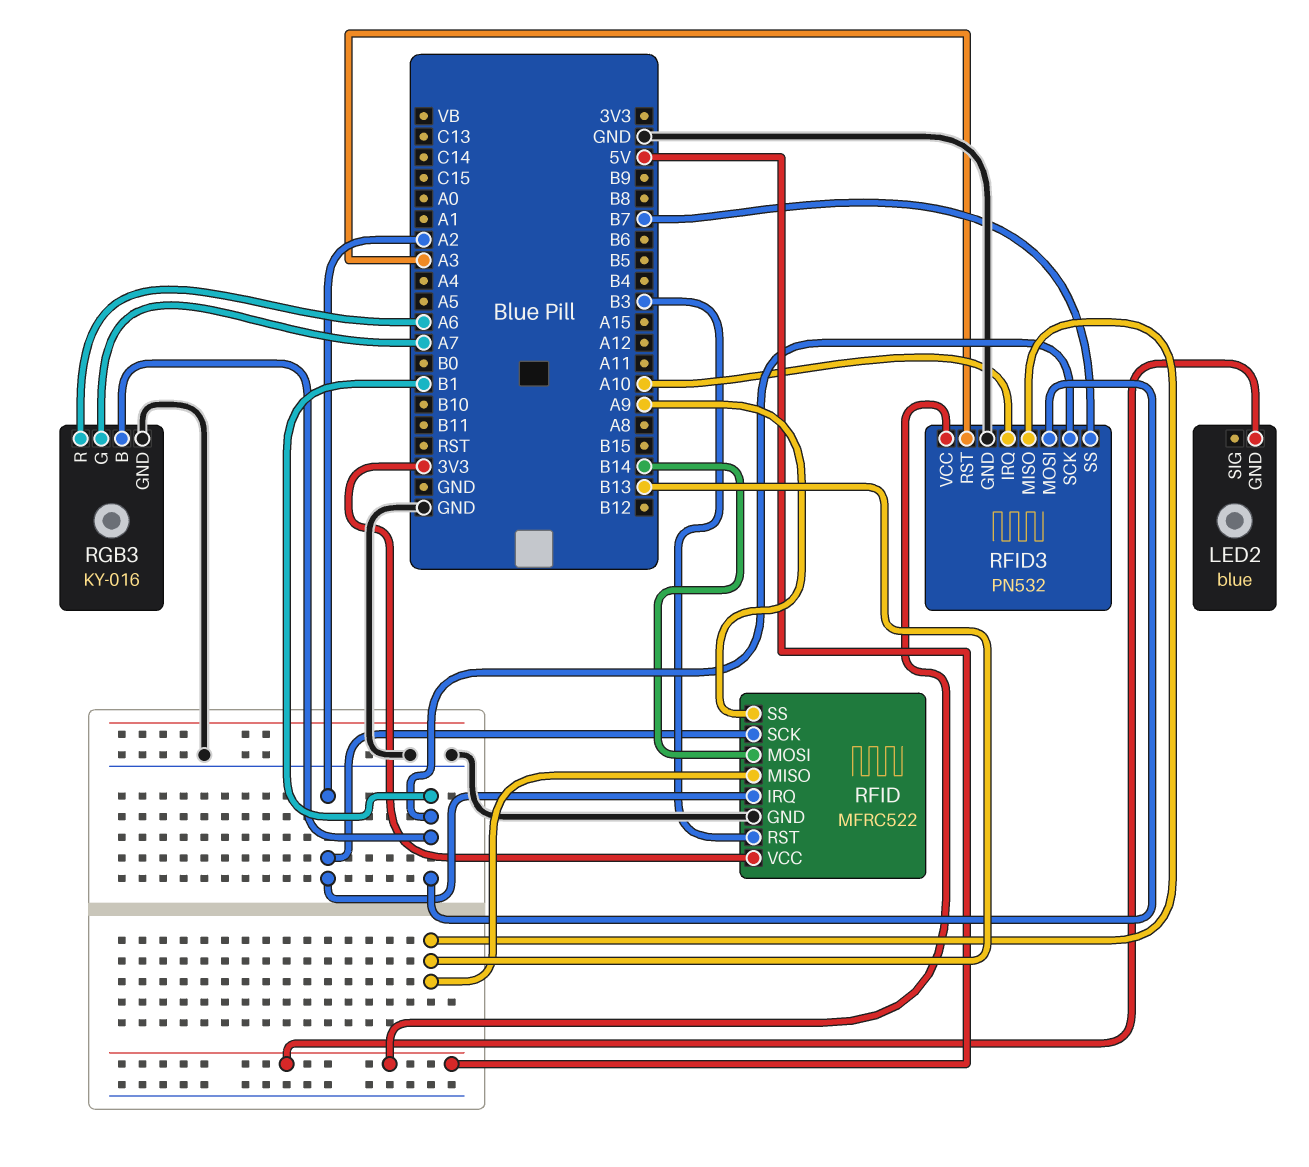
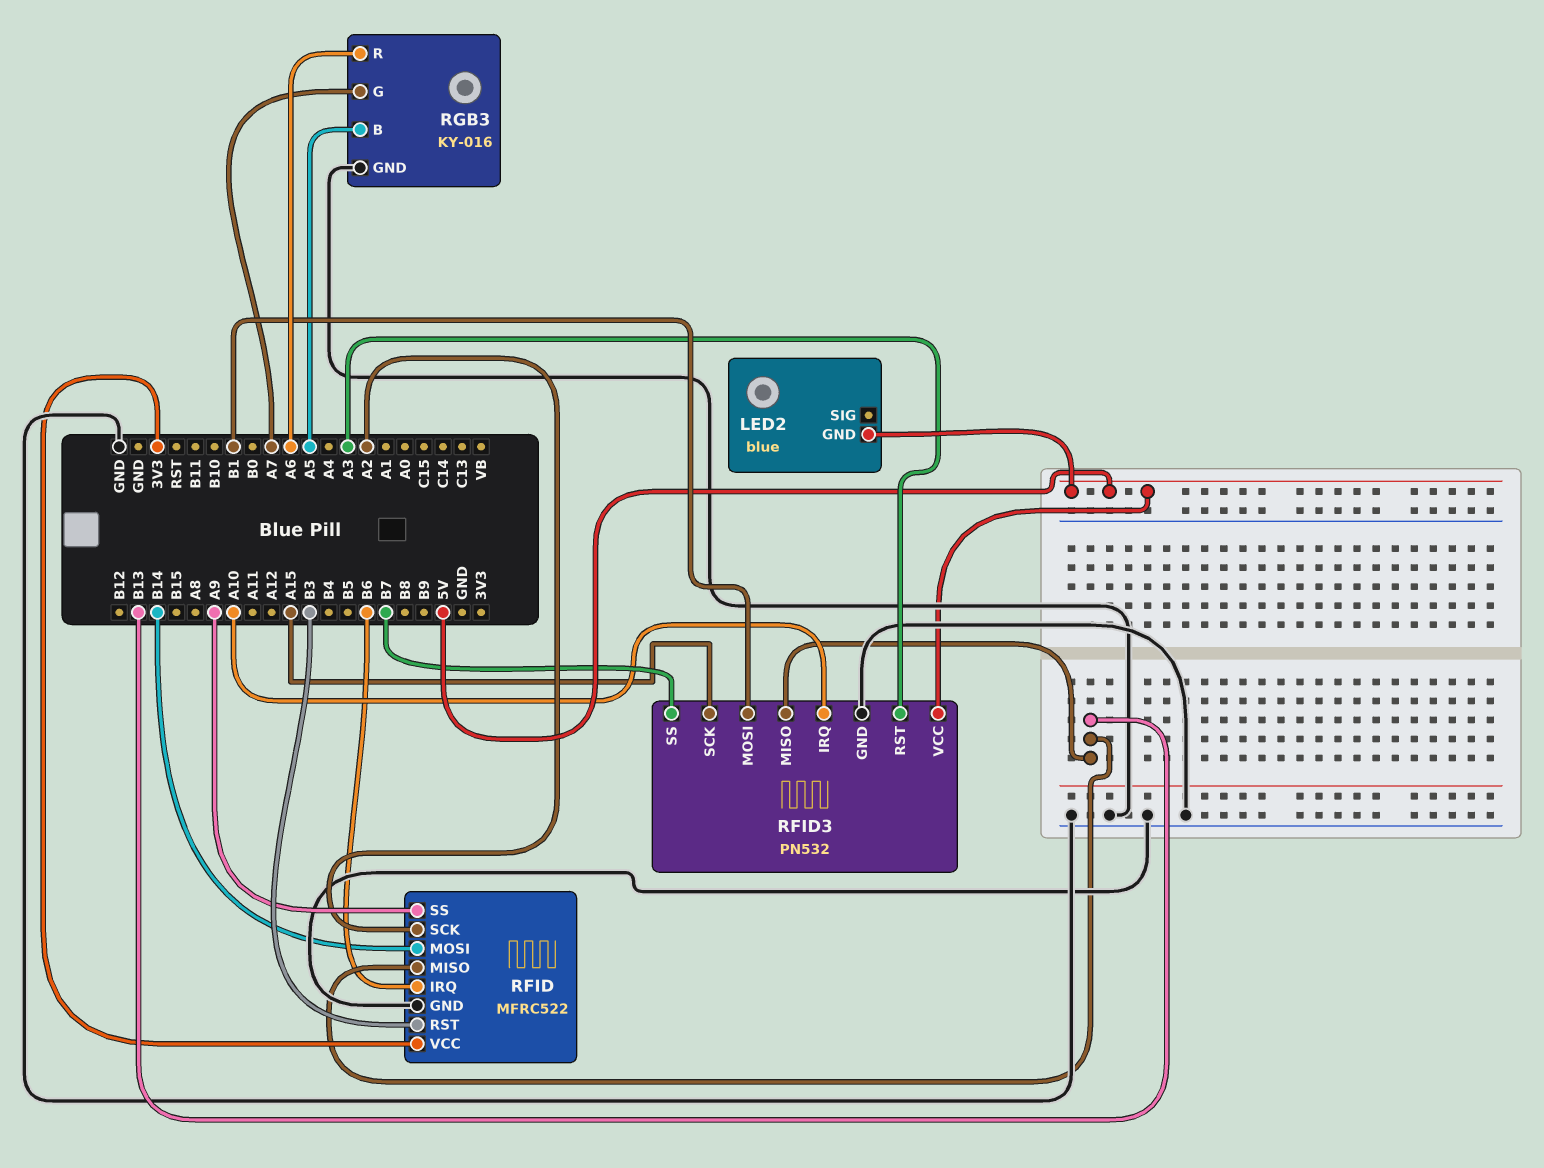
RFID pin IRQ: A2 -> B6
RFID3 pin SCK: B1 -> A15
RGB3 pin B: B1 -> A5

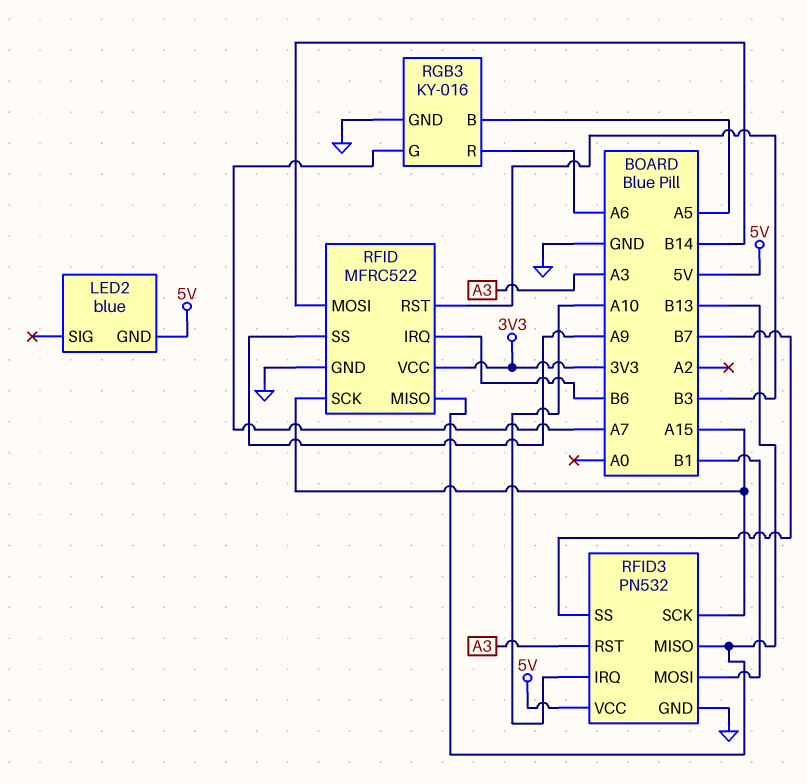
RFID pin SCK: A2 -> A15

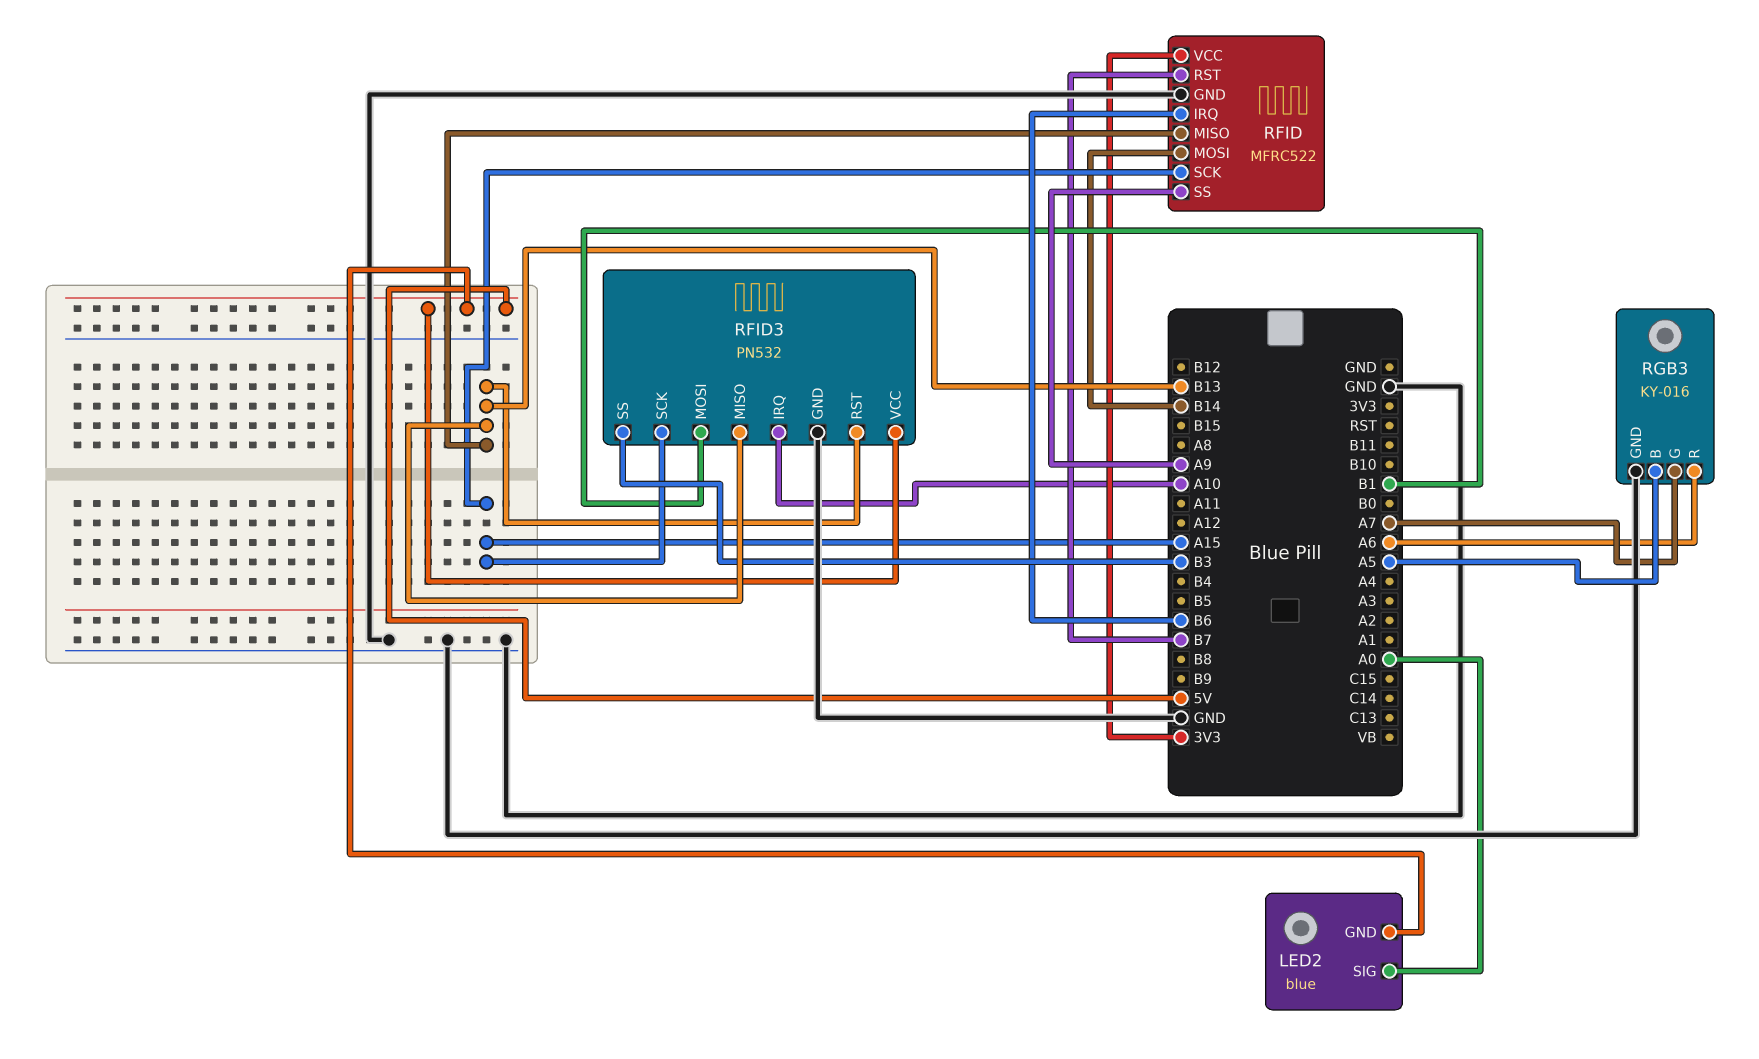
LED2 pin SIG: none -> A0
RFID pin RST: B3 -> B7
RFID3 pin RST: A3 -> B13
RFID3 pin SS: B7 -> B3

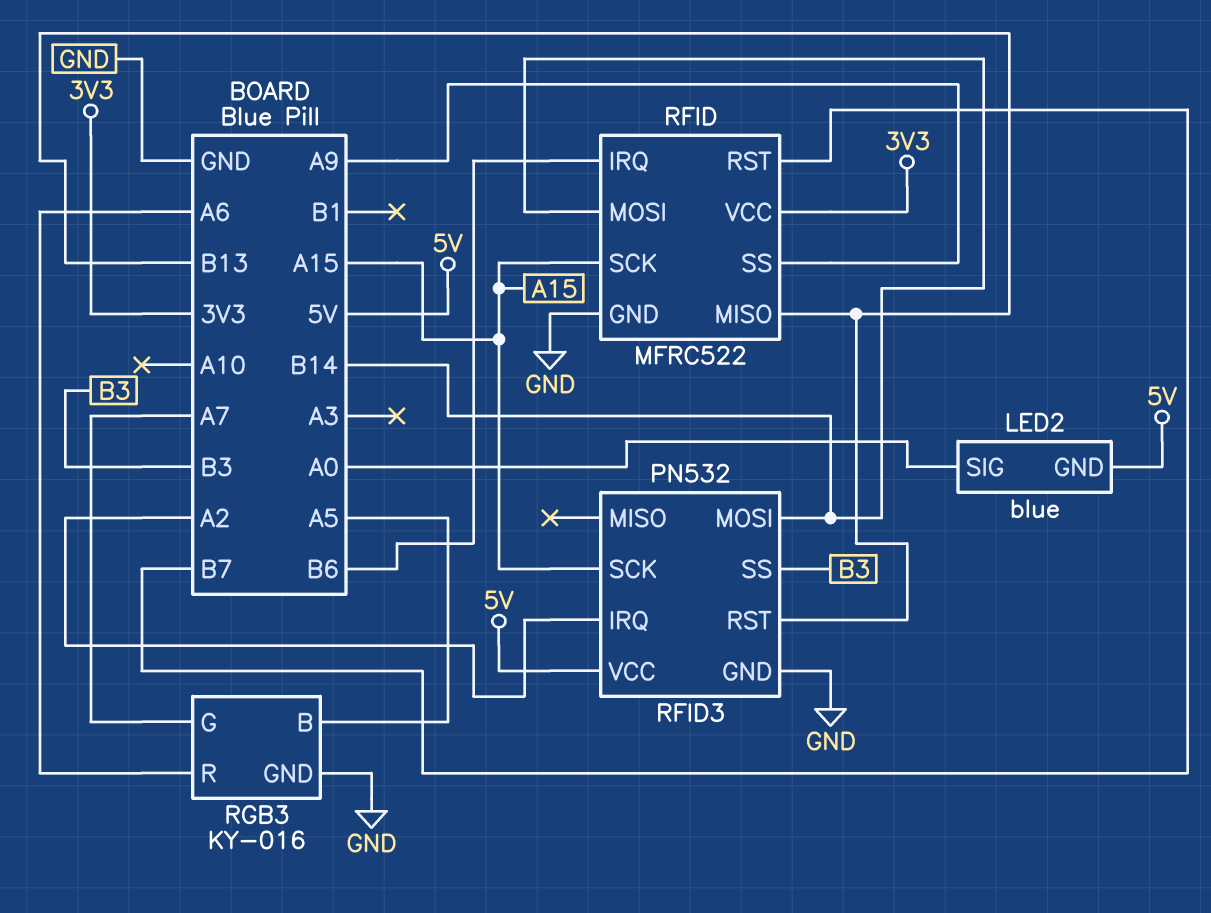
RFID3 pin IRQ: A10 -> A2
RFID3 pin MISO: B13 -> none
RFID3 pin MOSI: B1 -> B14

